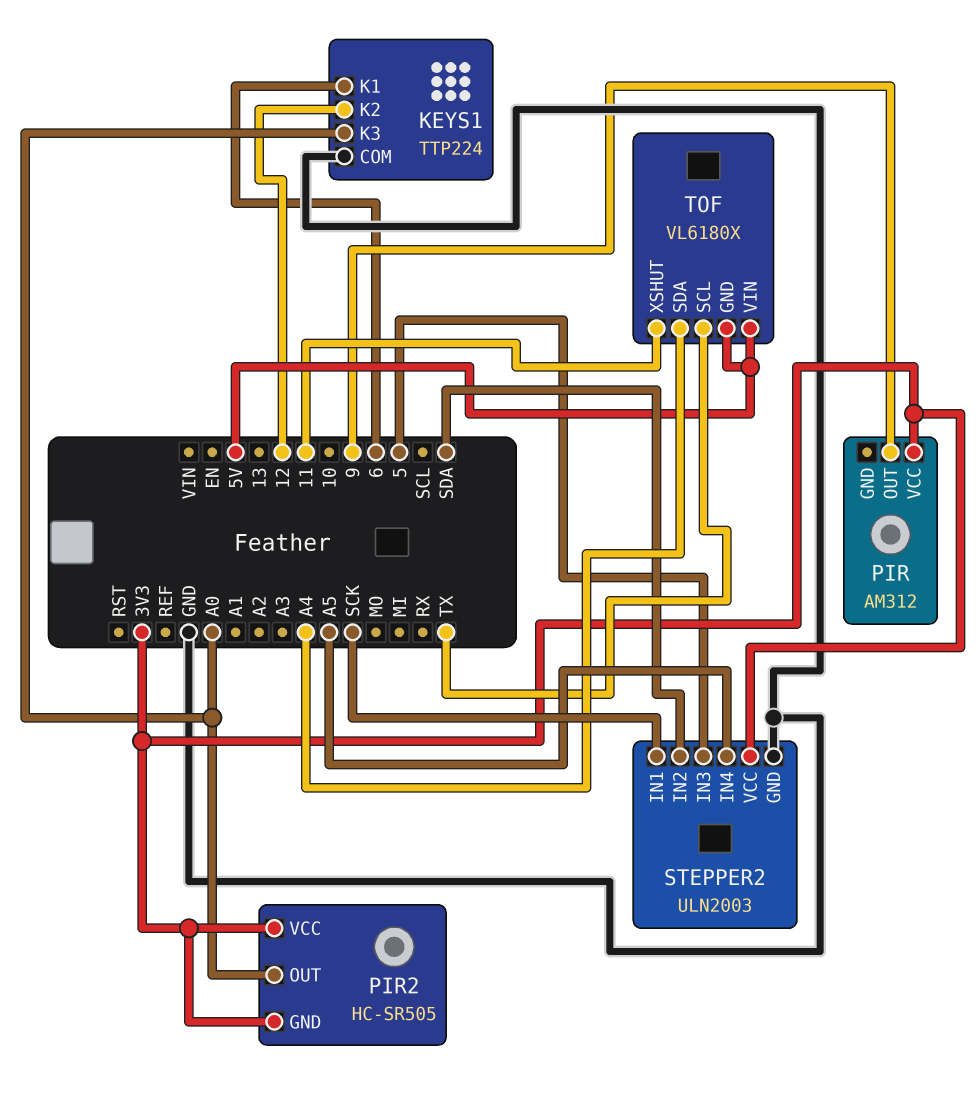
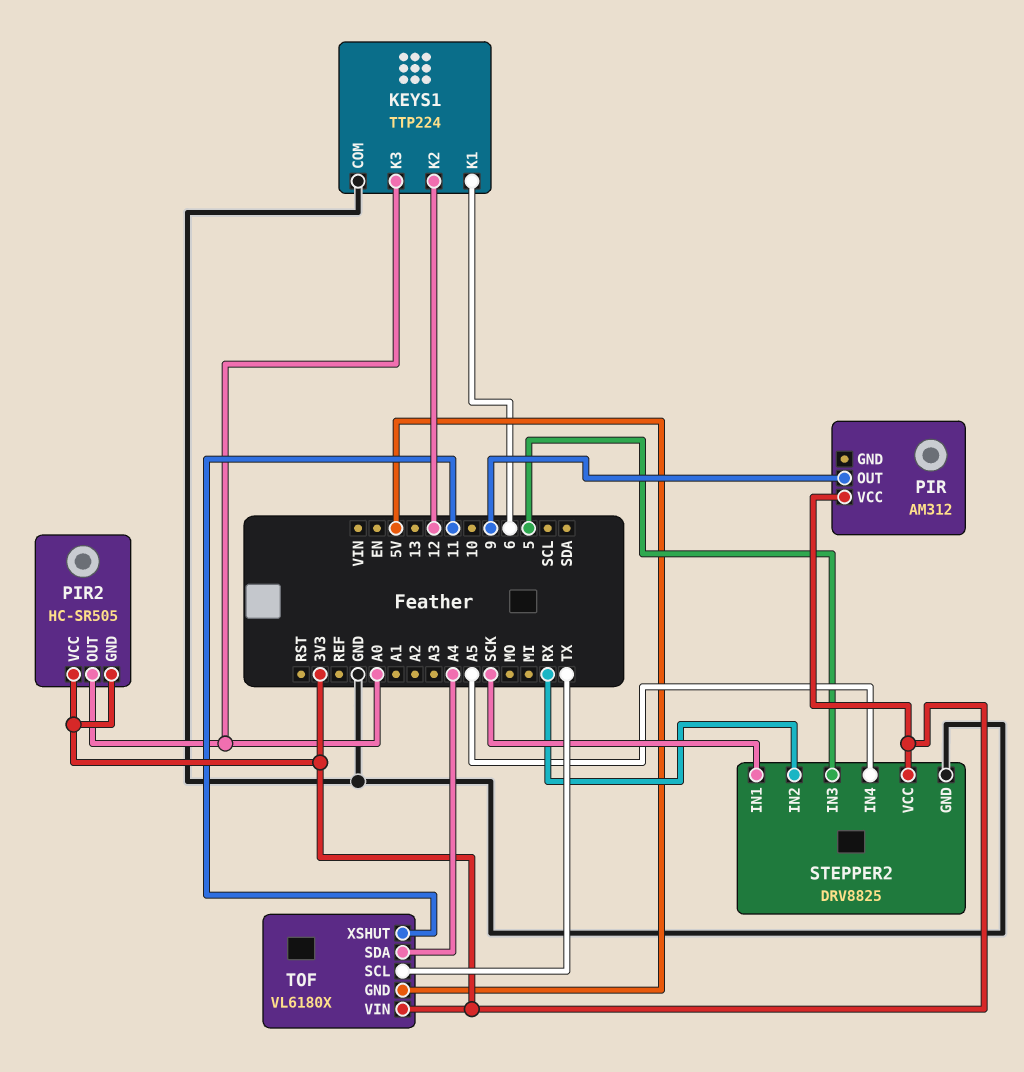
STEPPER2: ULN2003 -> DRV8825
STEPPER2 pin IN2: SDA -> RX
TOF pin VIN: 5V -> 3V3

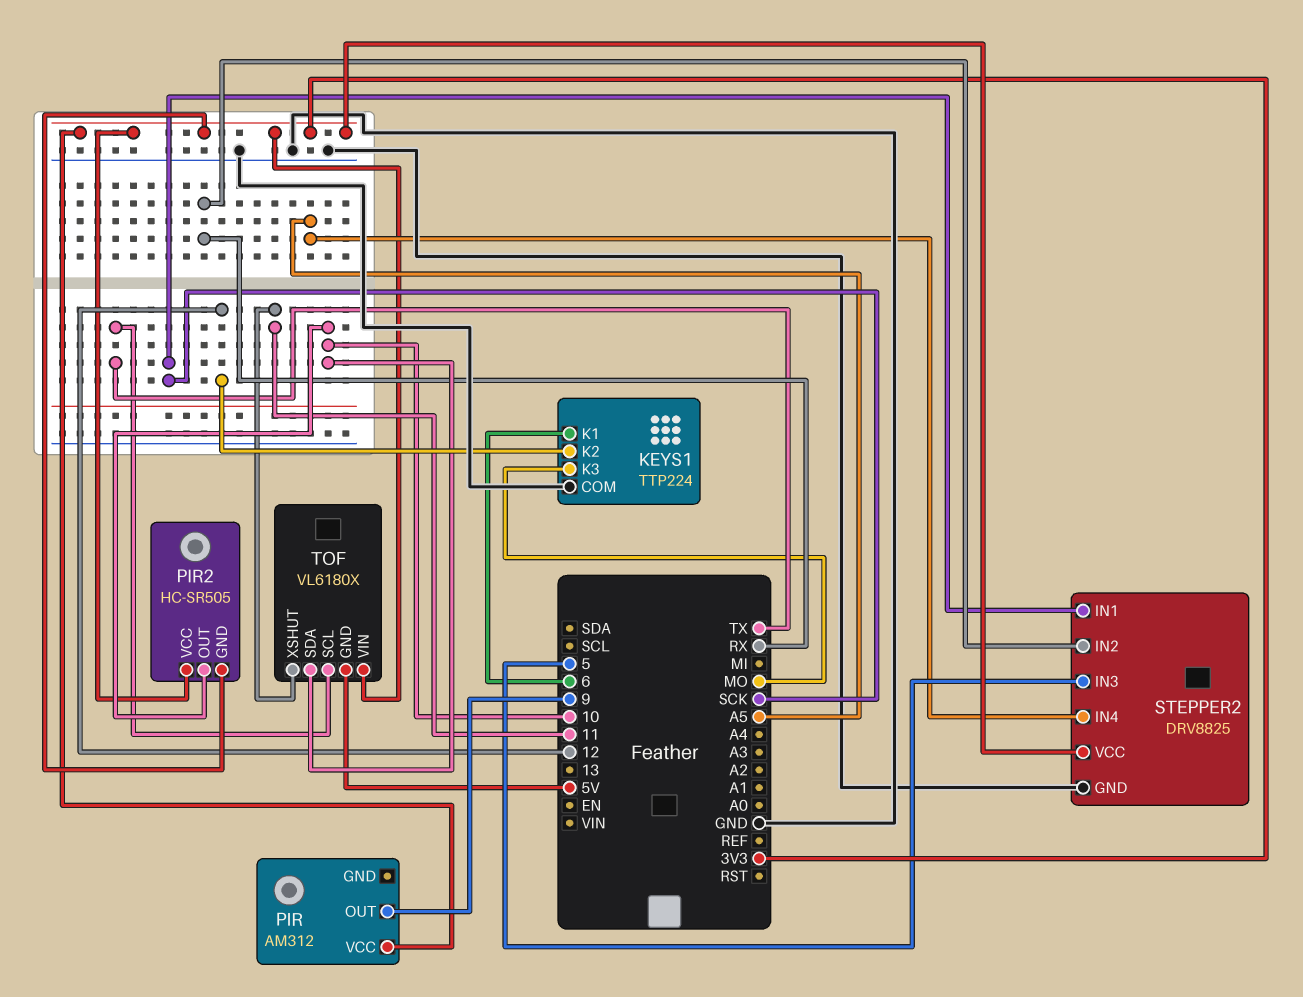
KEYS1 pin K3: A0 -> MO
PIR2 pin OUT: A0 -> 10
TOF pin SDA: A4 -> 10

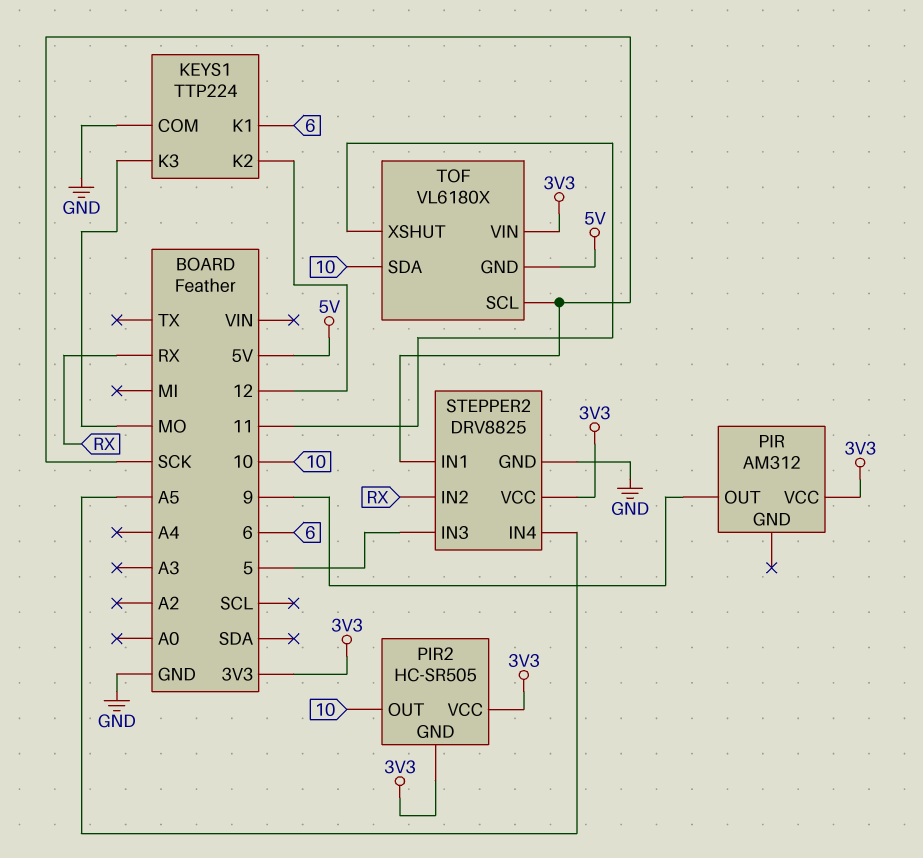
TOF pin SCL: TX -> SCK

